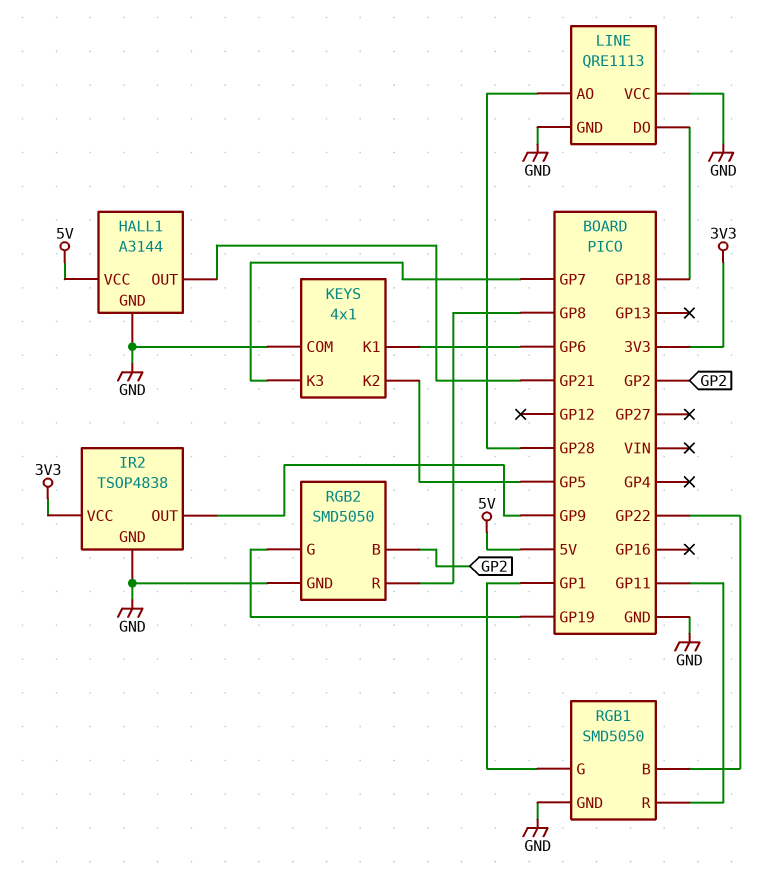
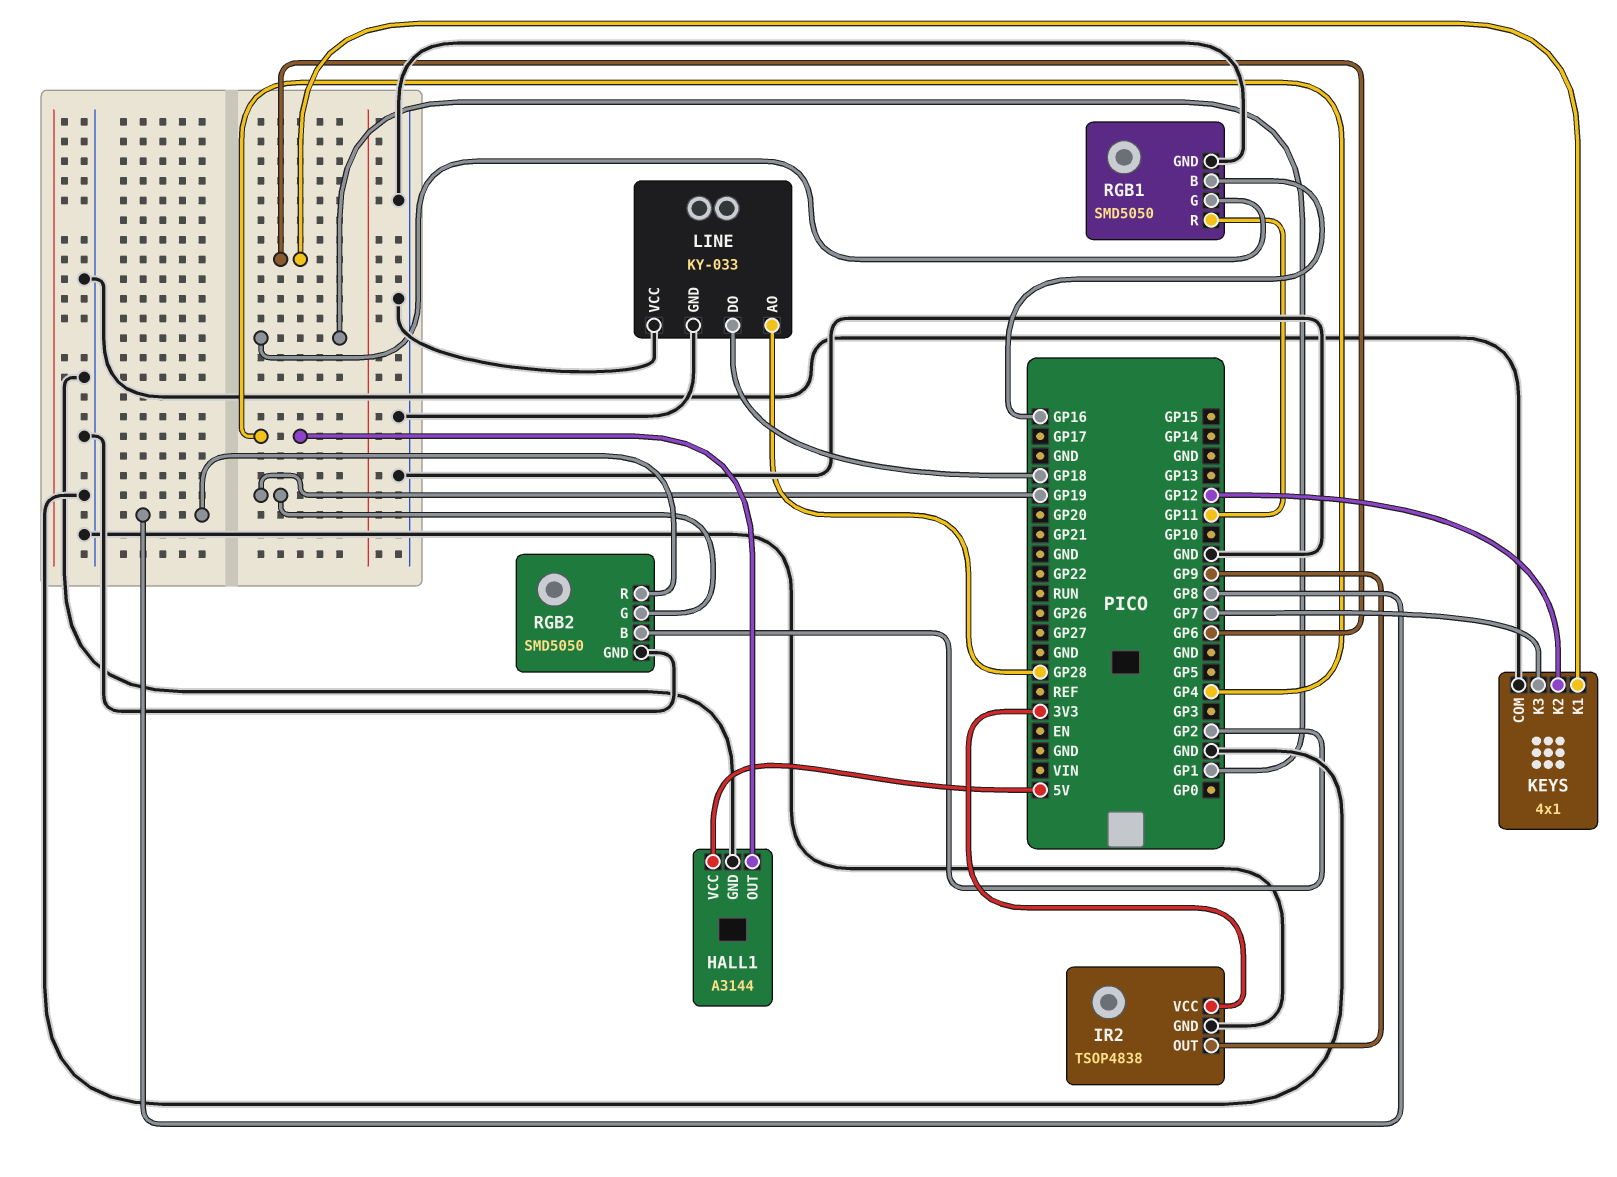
HALL1 pin OUT: GP21 -> GP4
KEYS pin K2: GP5 -> GP12
LINE: QRE1113 -> KY-033
RGB1 pin B: GP22 -> GP16

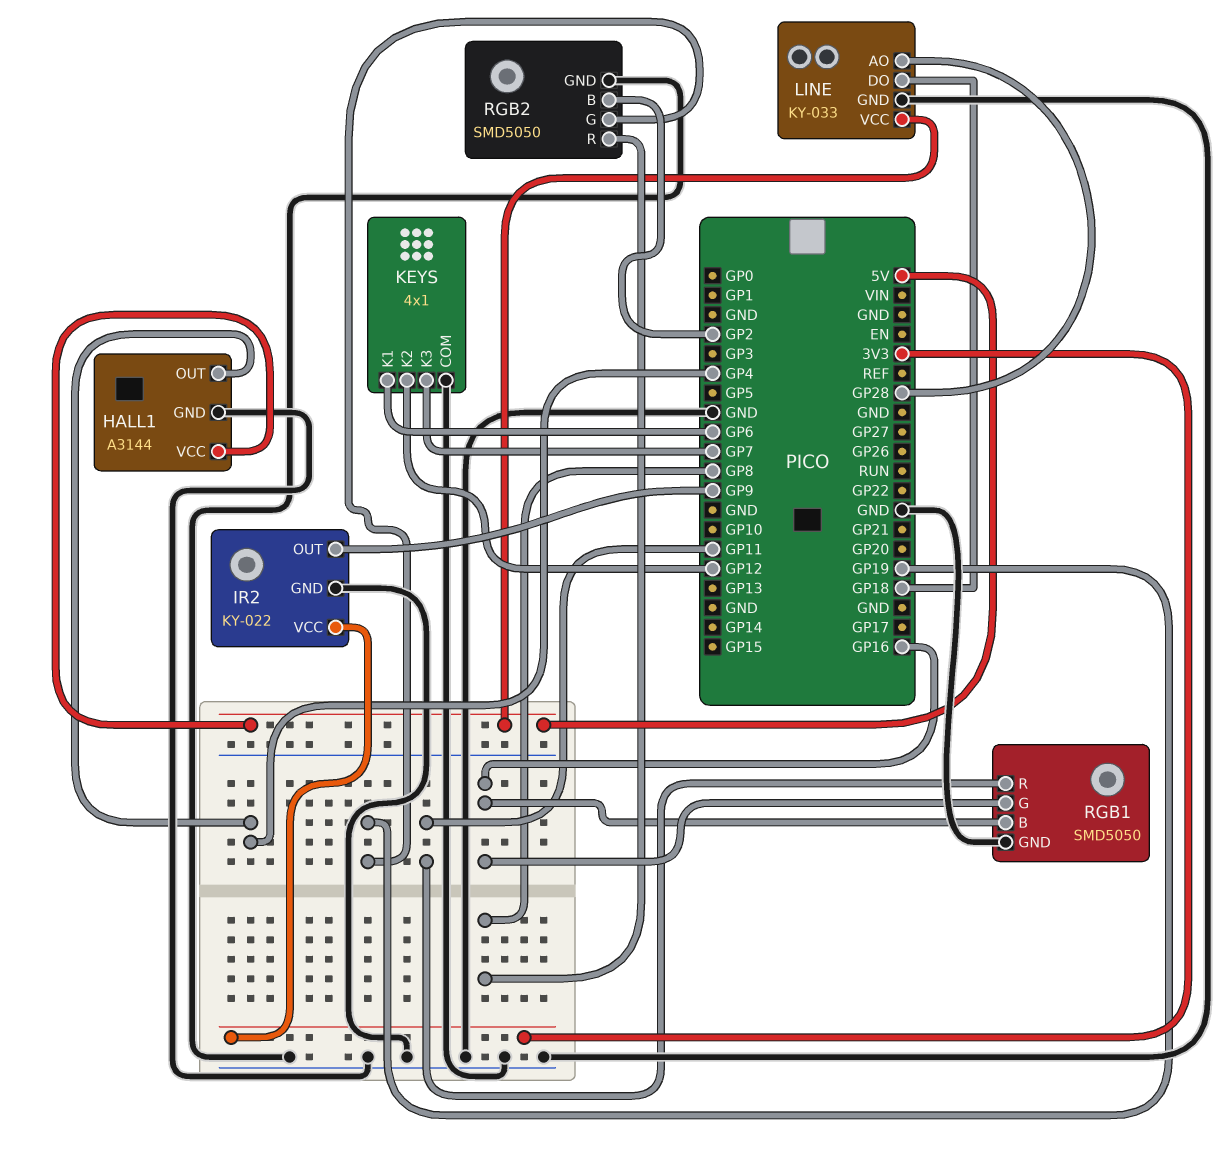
IR2: TSOP4838 -> KY-022
LINE pin VCC: GND -> 5V
RGB1 pin G: GP1 -> GP16

